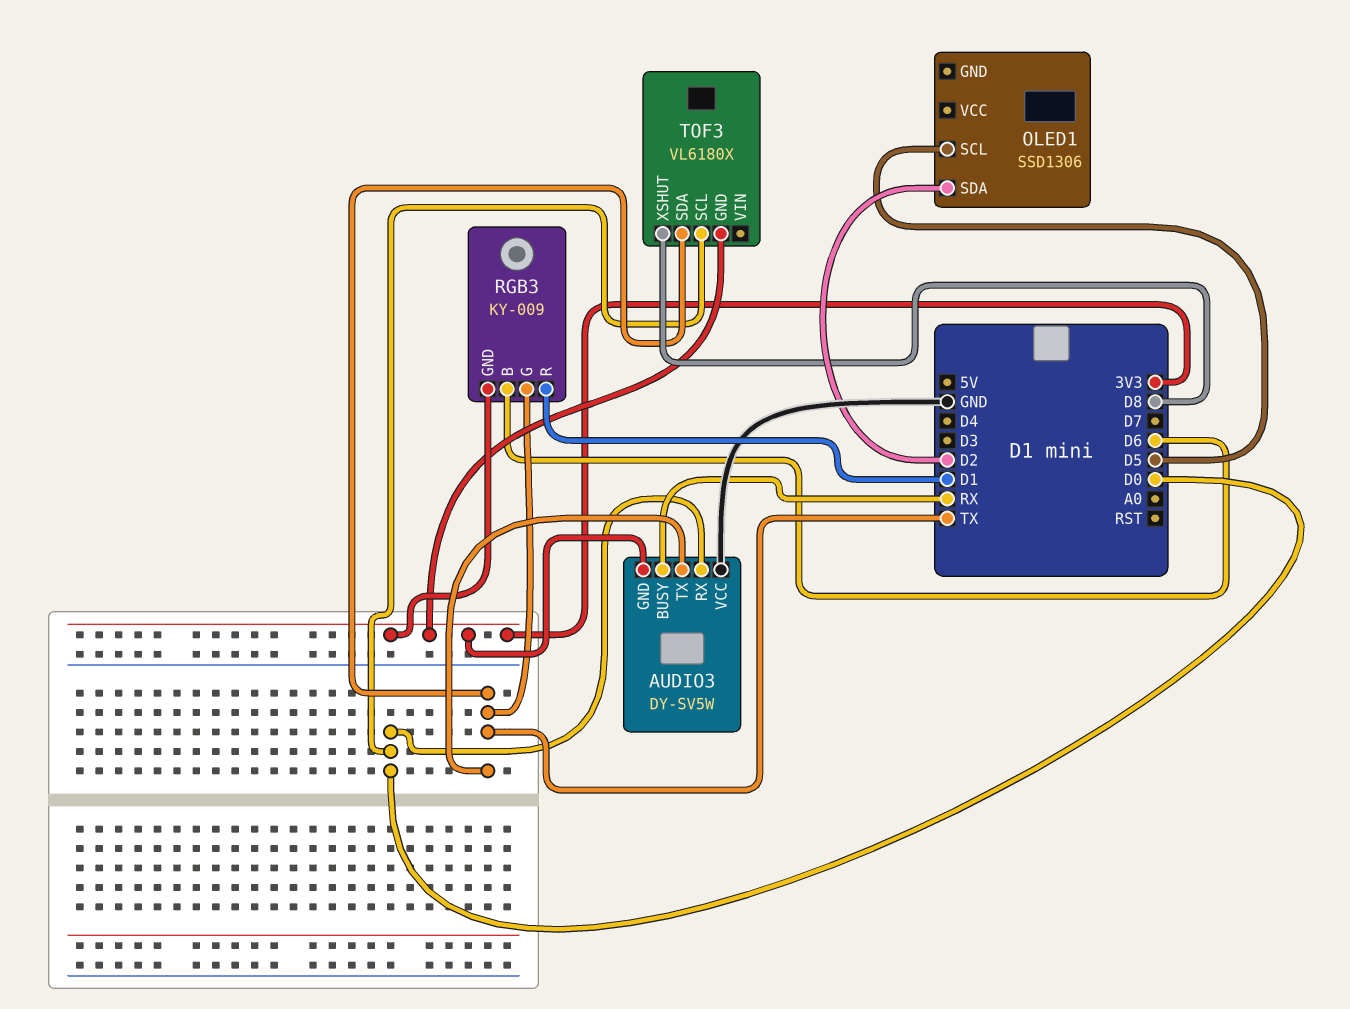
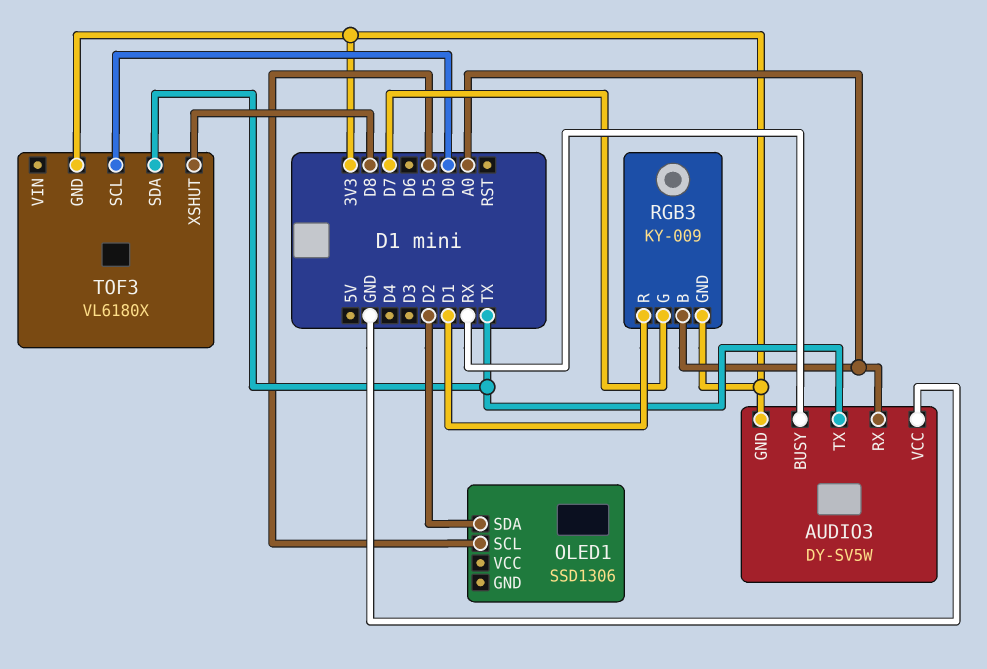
AUDIO3 pin RX: D0 -> A0
RGB3 pin B: D6 -> A0
RGB3 pin G: TX -> D7

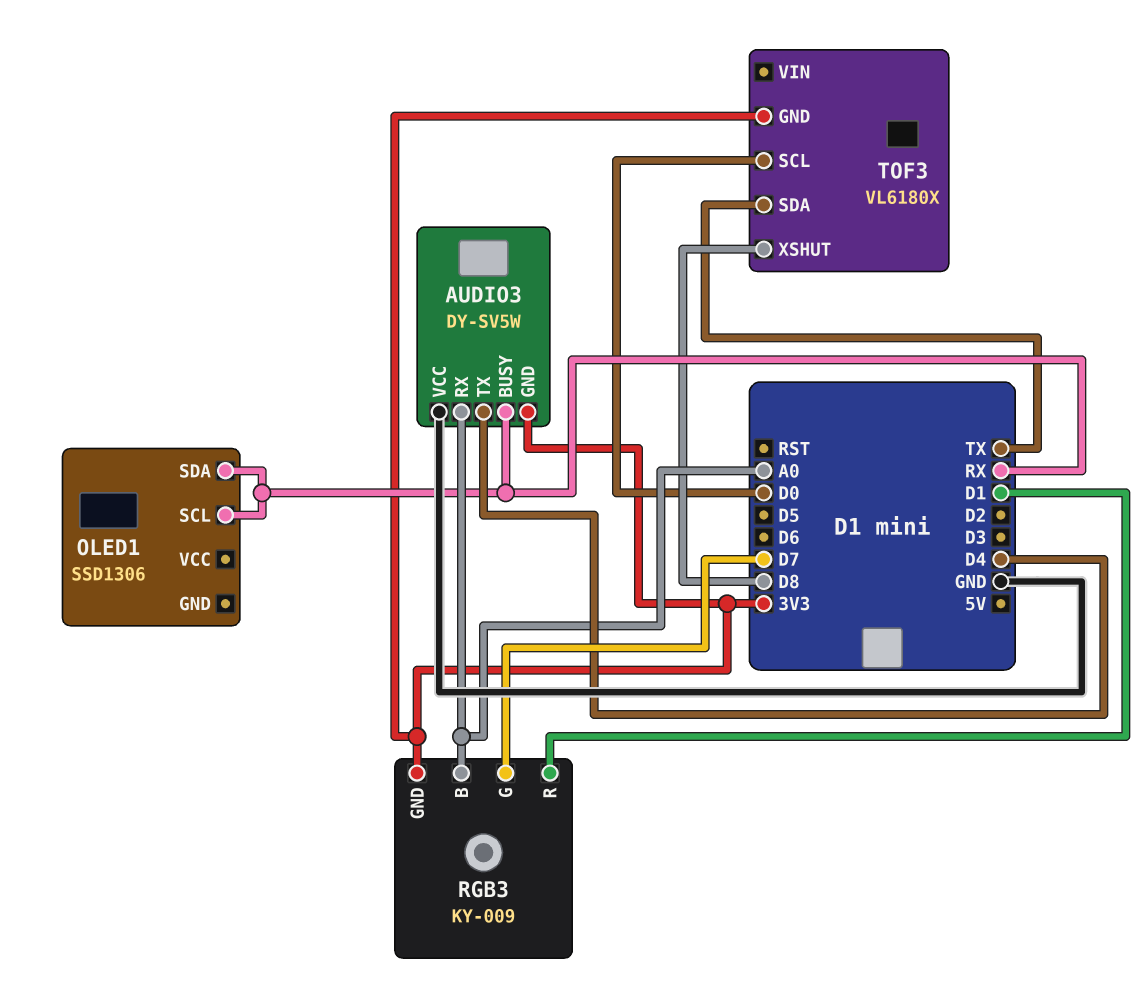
AUDIO3 pin TX: TX -> D4
OLED1 pin SCL: D5 -> RX
OLED1 pin SDA: D2 -> RX

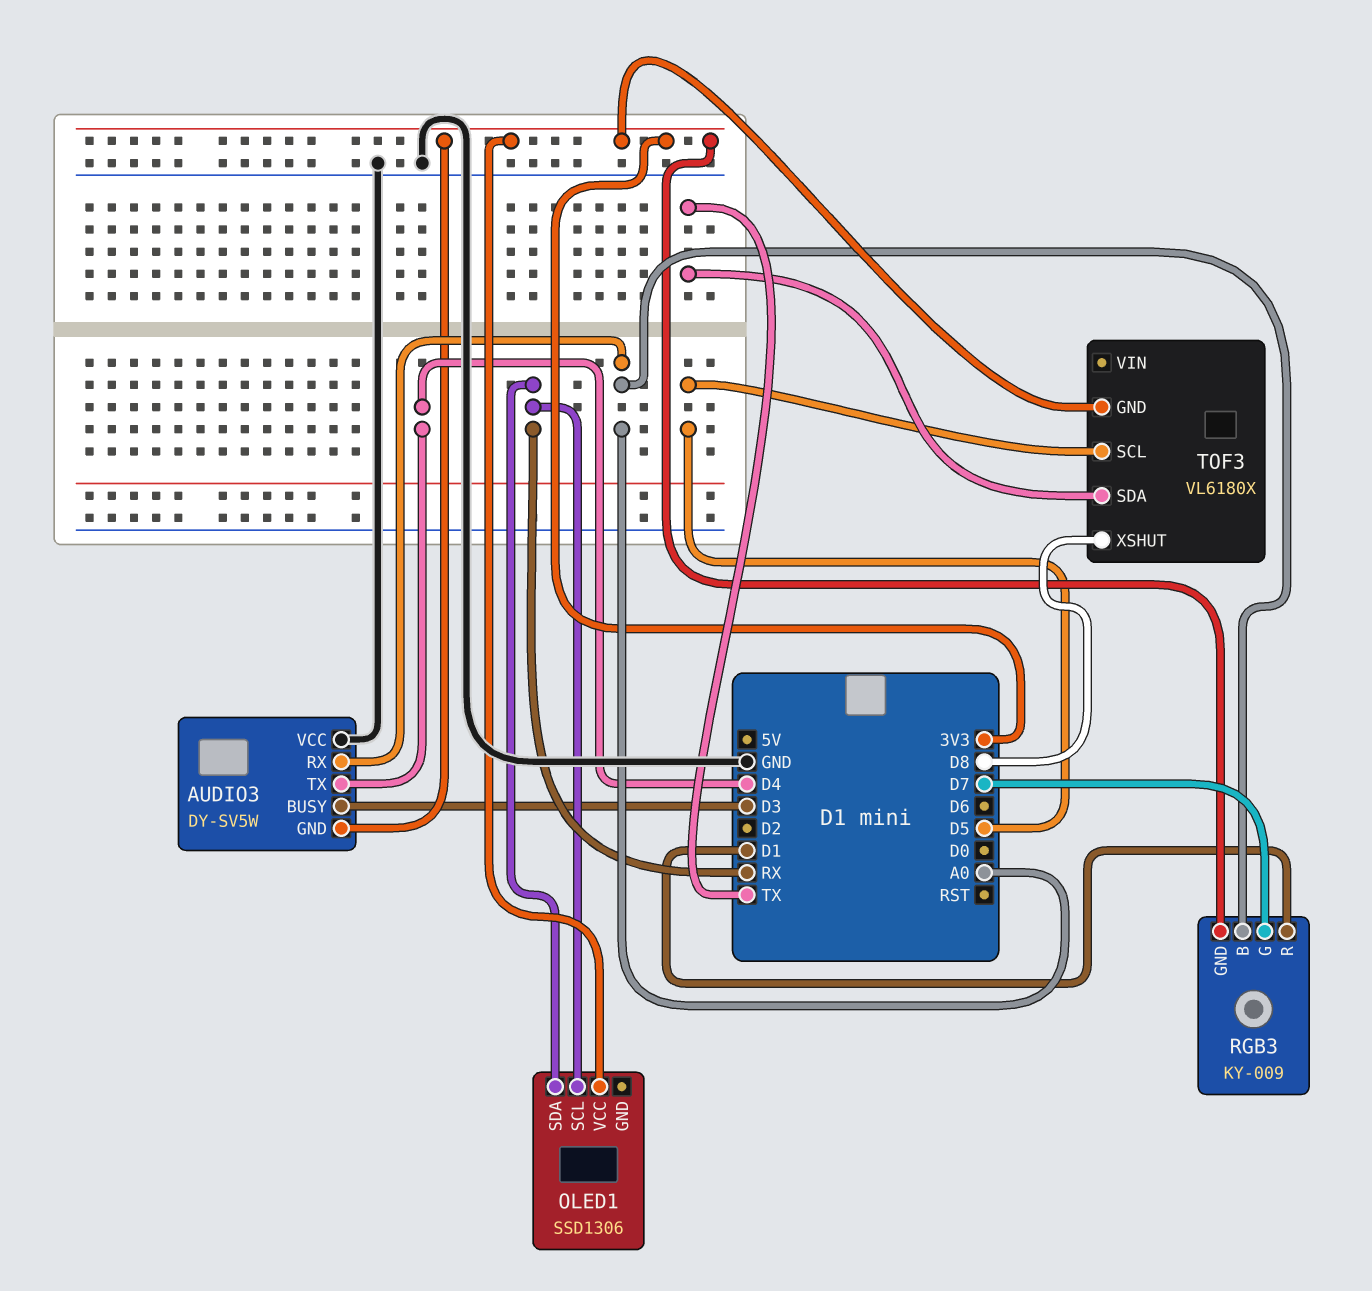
AUDIO3 pin BUSY: RX -> D3
OLED1 pin VCC: none -> 3V3
TOF3 pin SCL: D0 -> D5

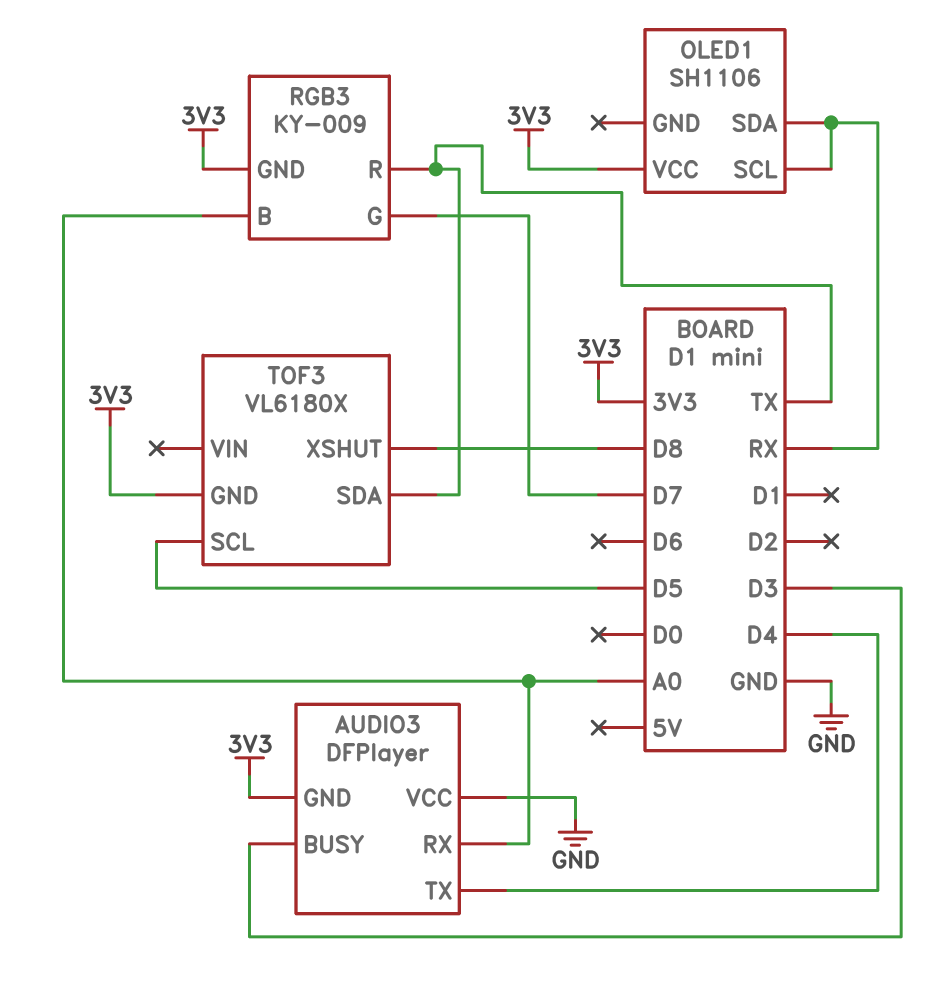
AUDIO3: DY-SV5W -> DFPlayer
OLED1: SSD1306 -> SH1106
RGB3 pin R: D1 -> TX

